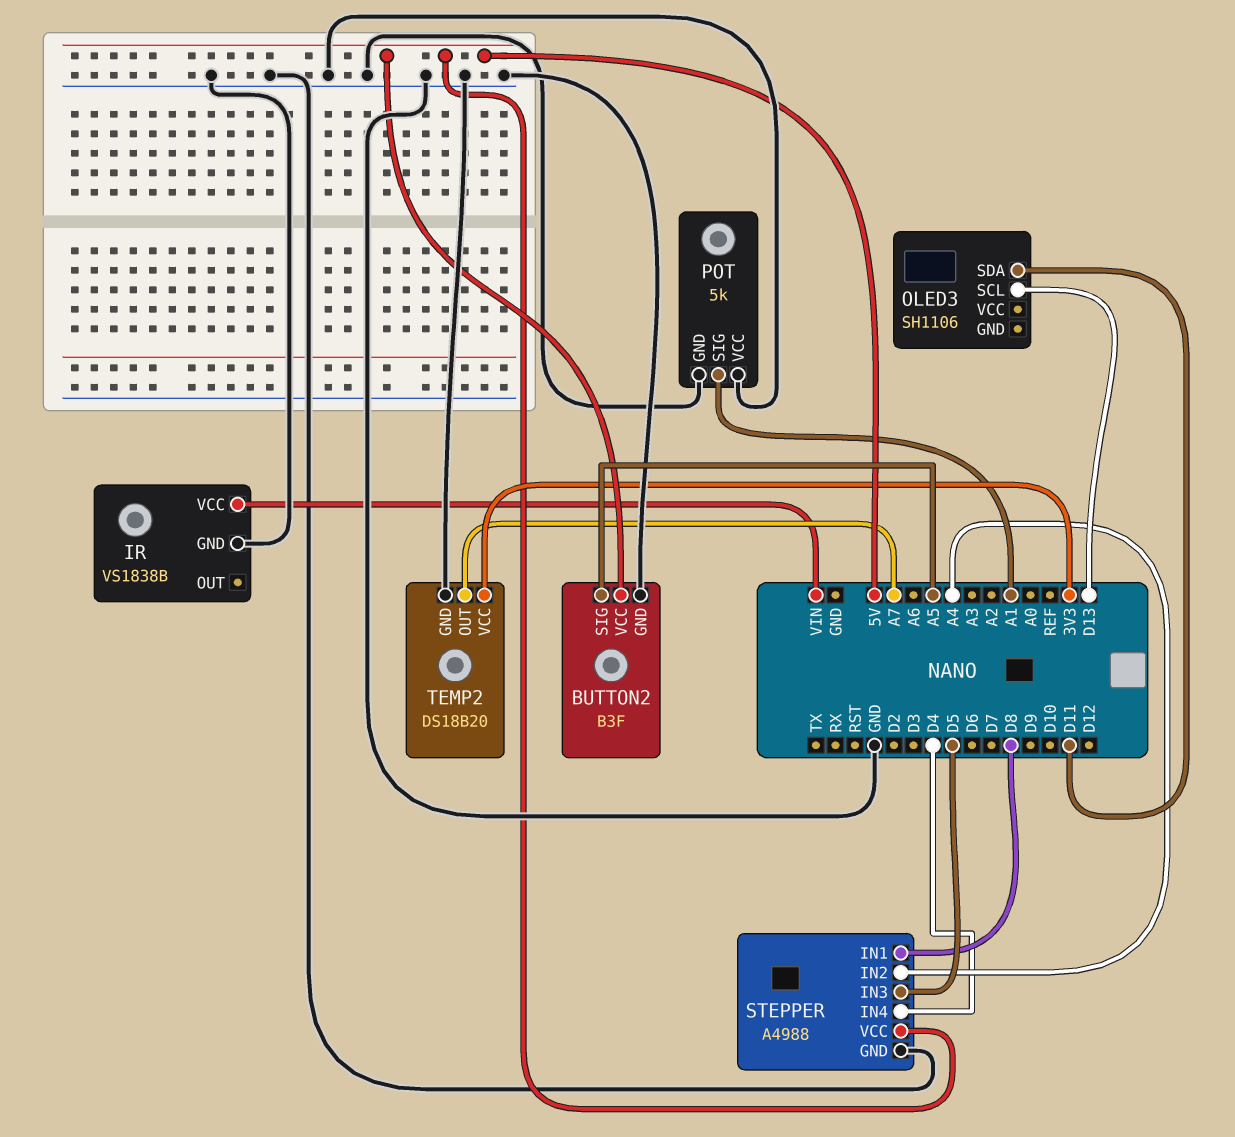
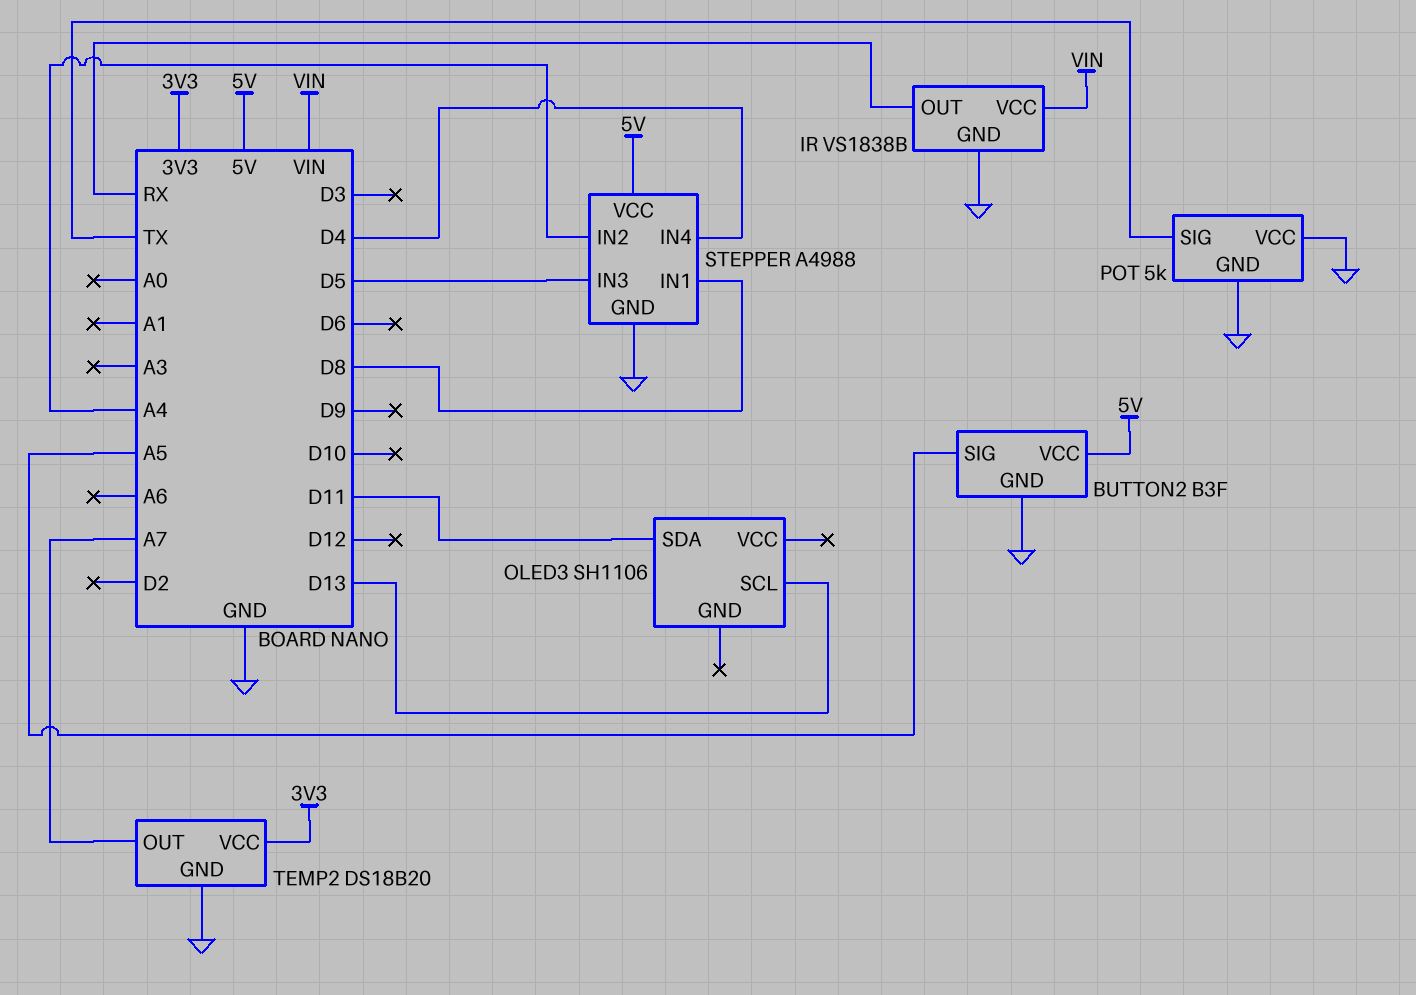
IR pin OUT: none -> RX
POT pin SIG: A1 -> TX

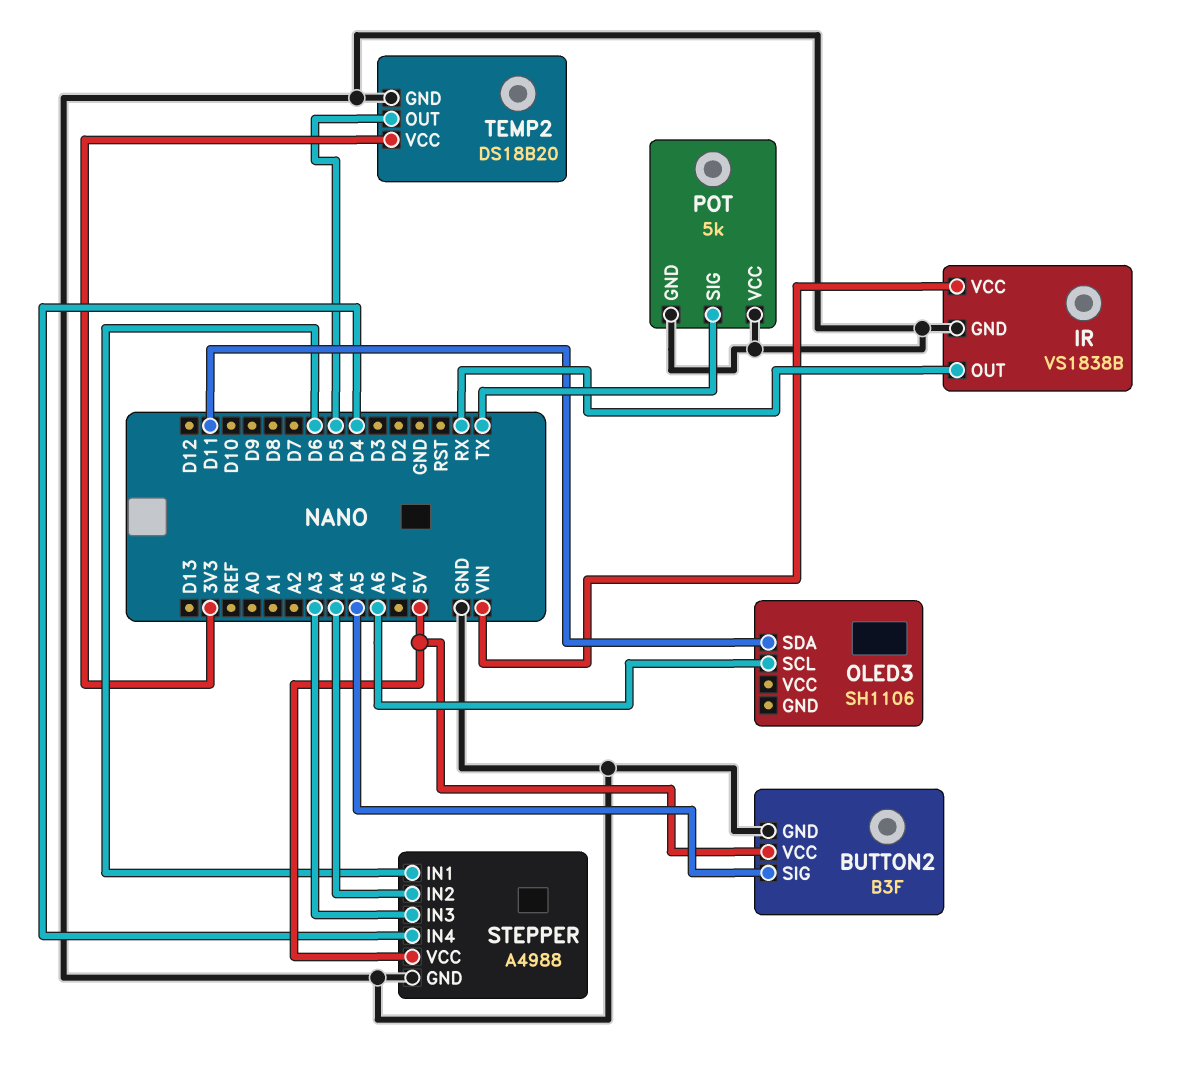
OLED3 pin SCL: D13 -> A6
STEPPER pin IN1: D8 -> D6
STEPPER pin IN3: D5 -> A3
TEMP2 pin OUT: A7 -> D5

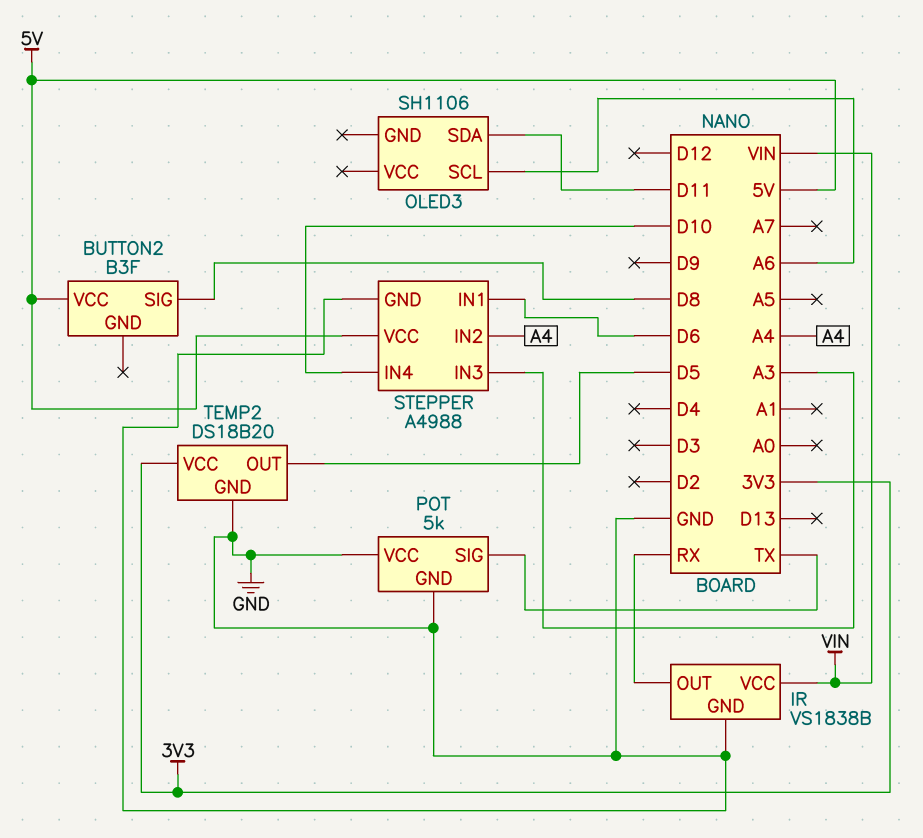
BUTTON2 pin GND: GND -> none
BUTTON2 pin SIG: A5 -> D8
STEPPER pin IN4: D4 -> D10

